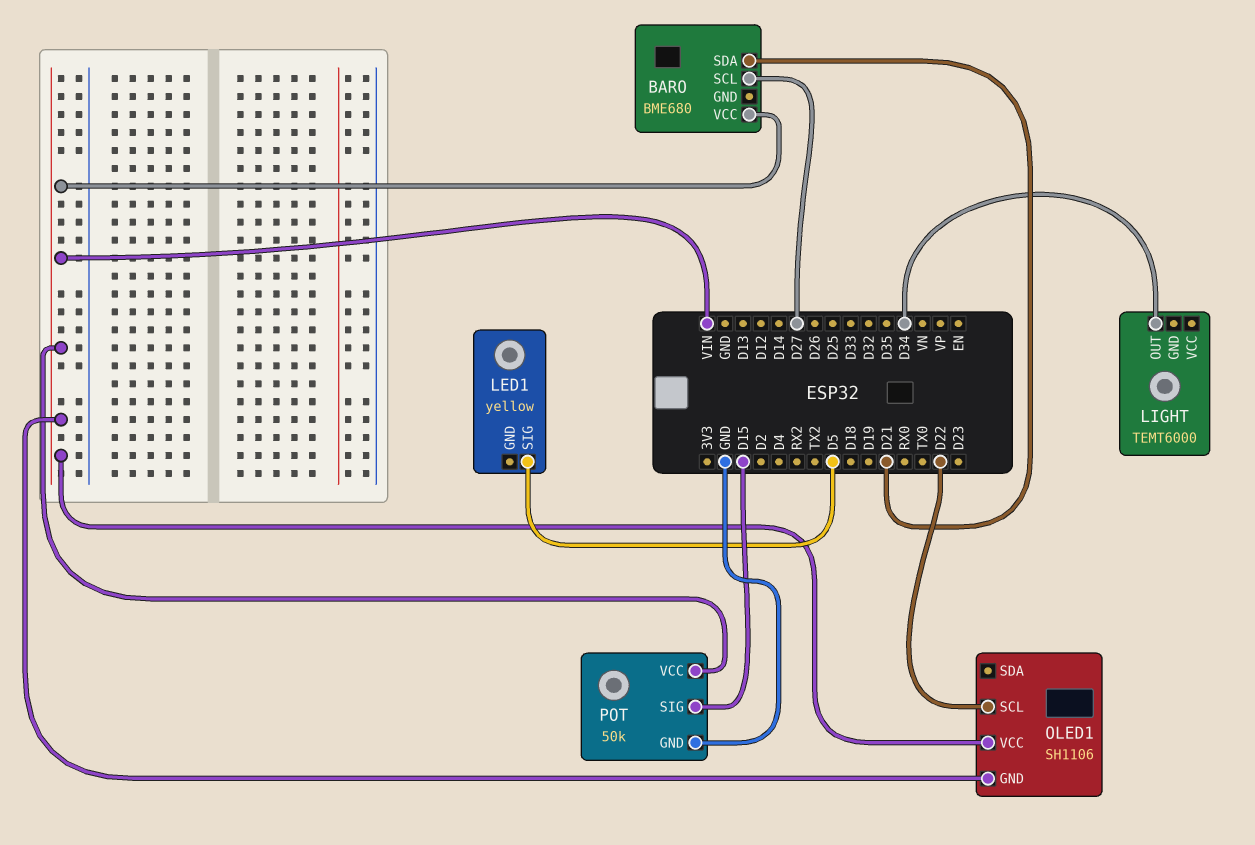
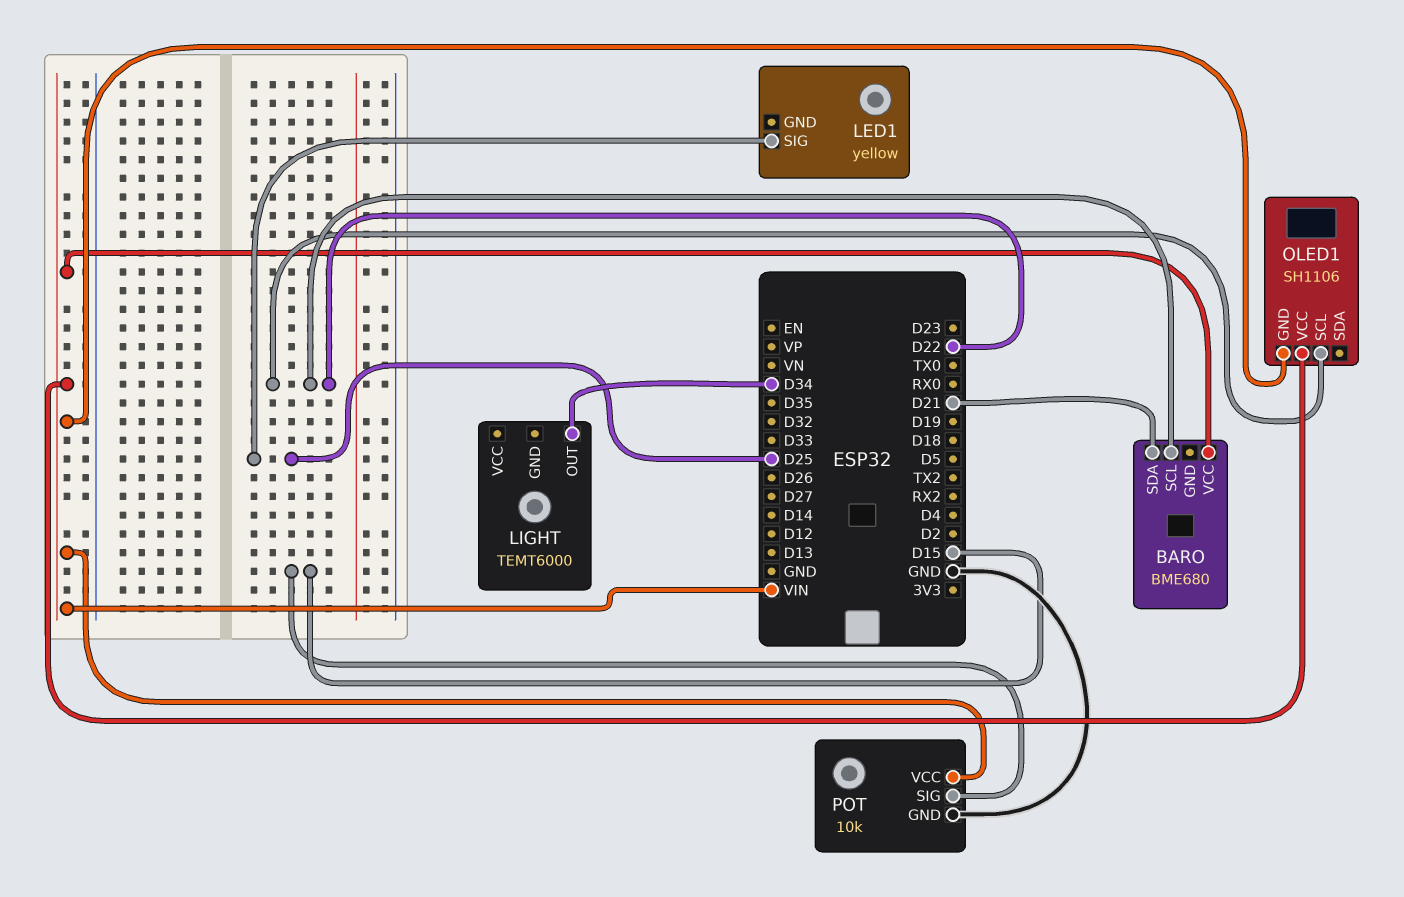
BARO pin SCL: D27 -> D22
LED1 pin SIG: D5 -> D25
POT: 50k -> 10k

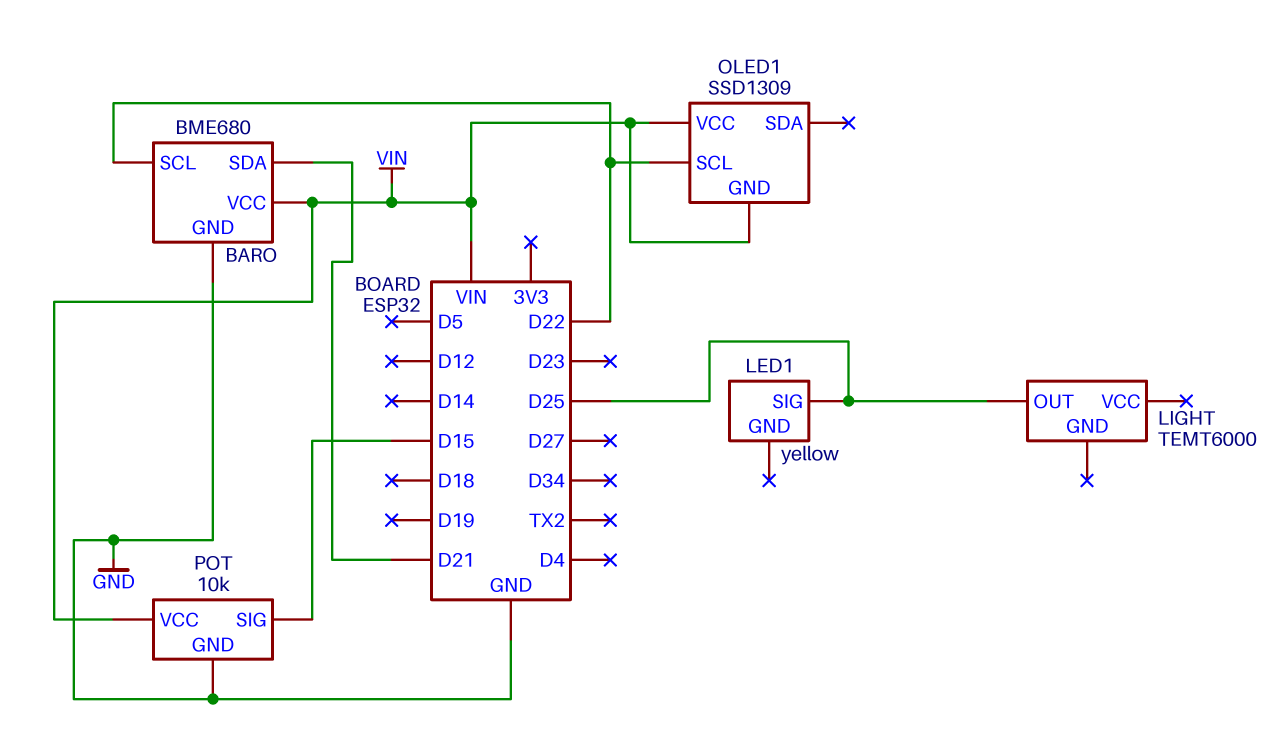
BARO pin GND: none -> GND
LIGHT pin OUT: D34 -> D25
OLED1: SH1106 -> SSD1309

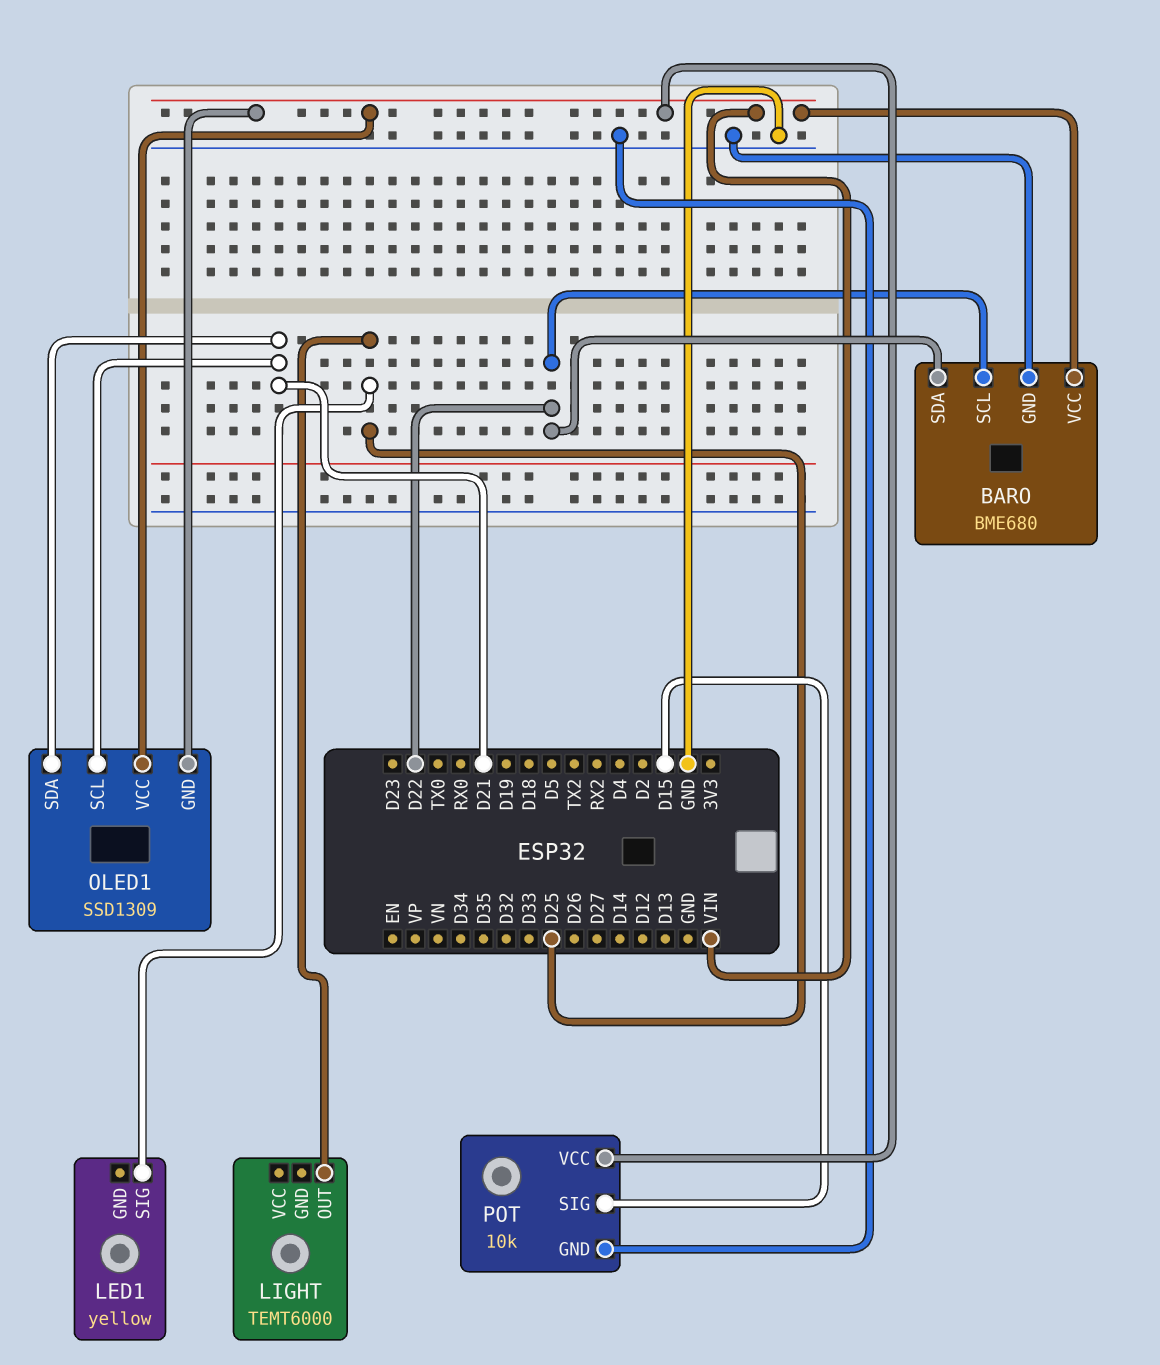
BARO pin SDA: D21 -> D22
OLED1 pin SCL: D22 -> D21
OLED1 pin SDA: none -> D21

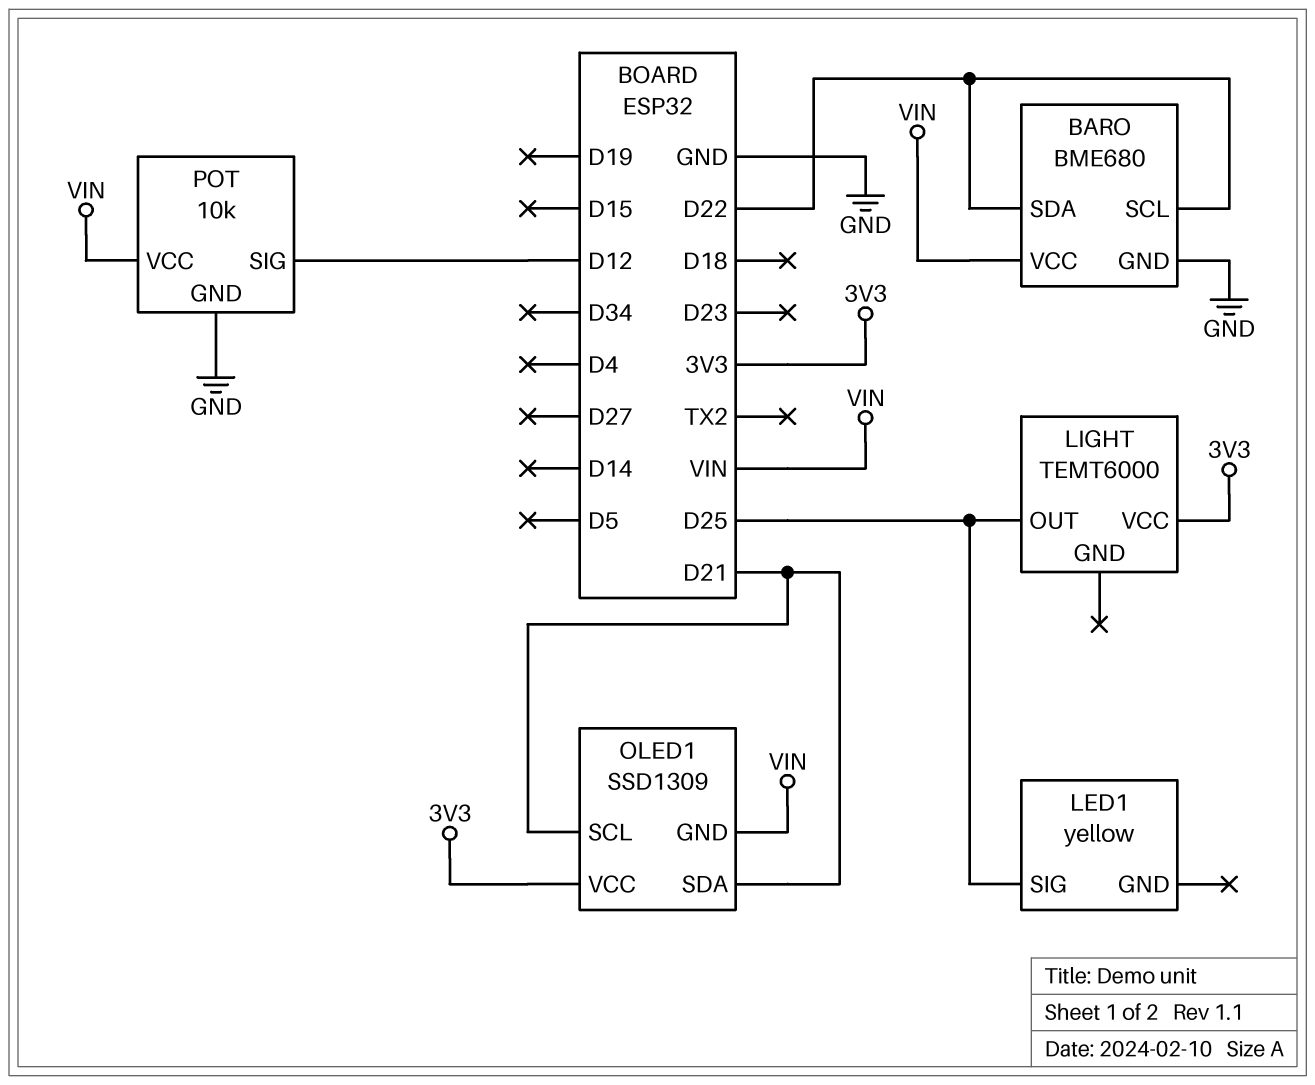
LIGHT pin VCC: none -> 3V3
OLED1 pin VCC: VIN -> 3V3
POT pin SIG: D15 -> D12

